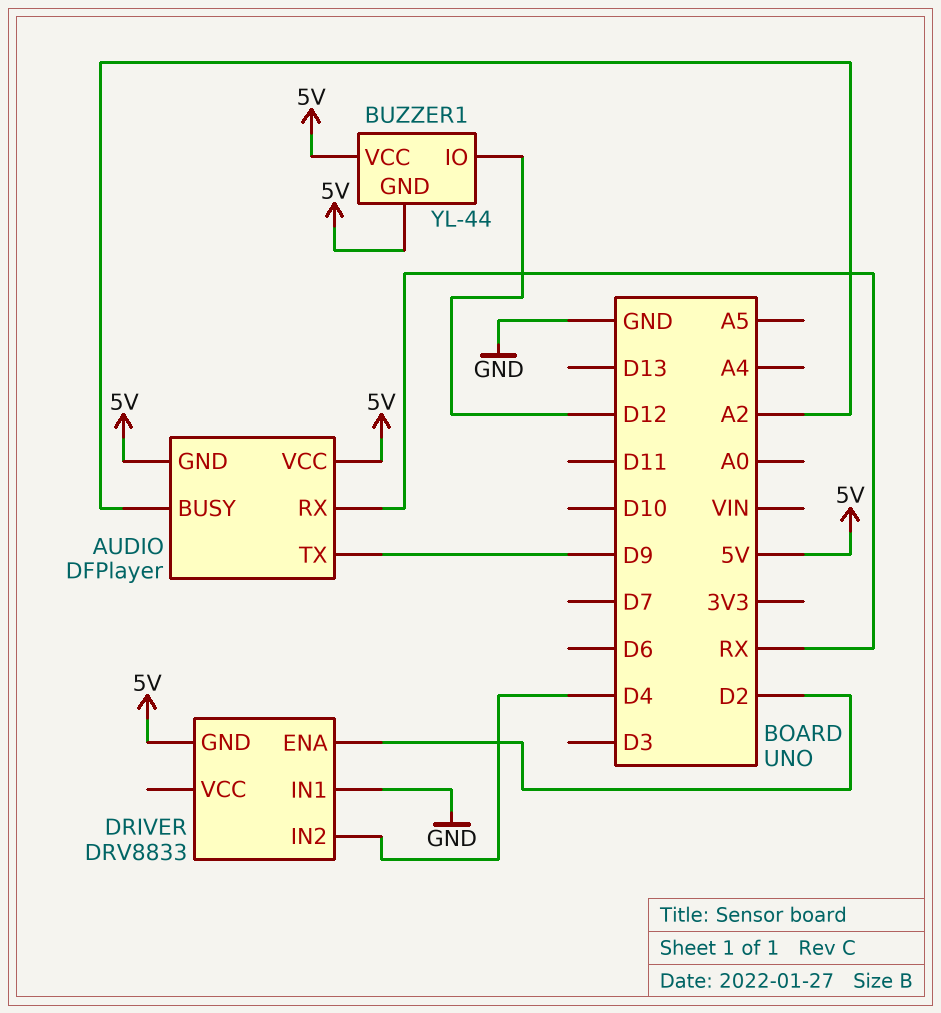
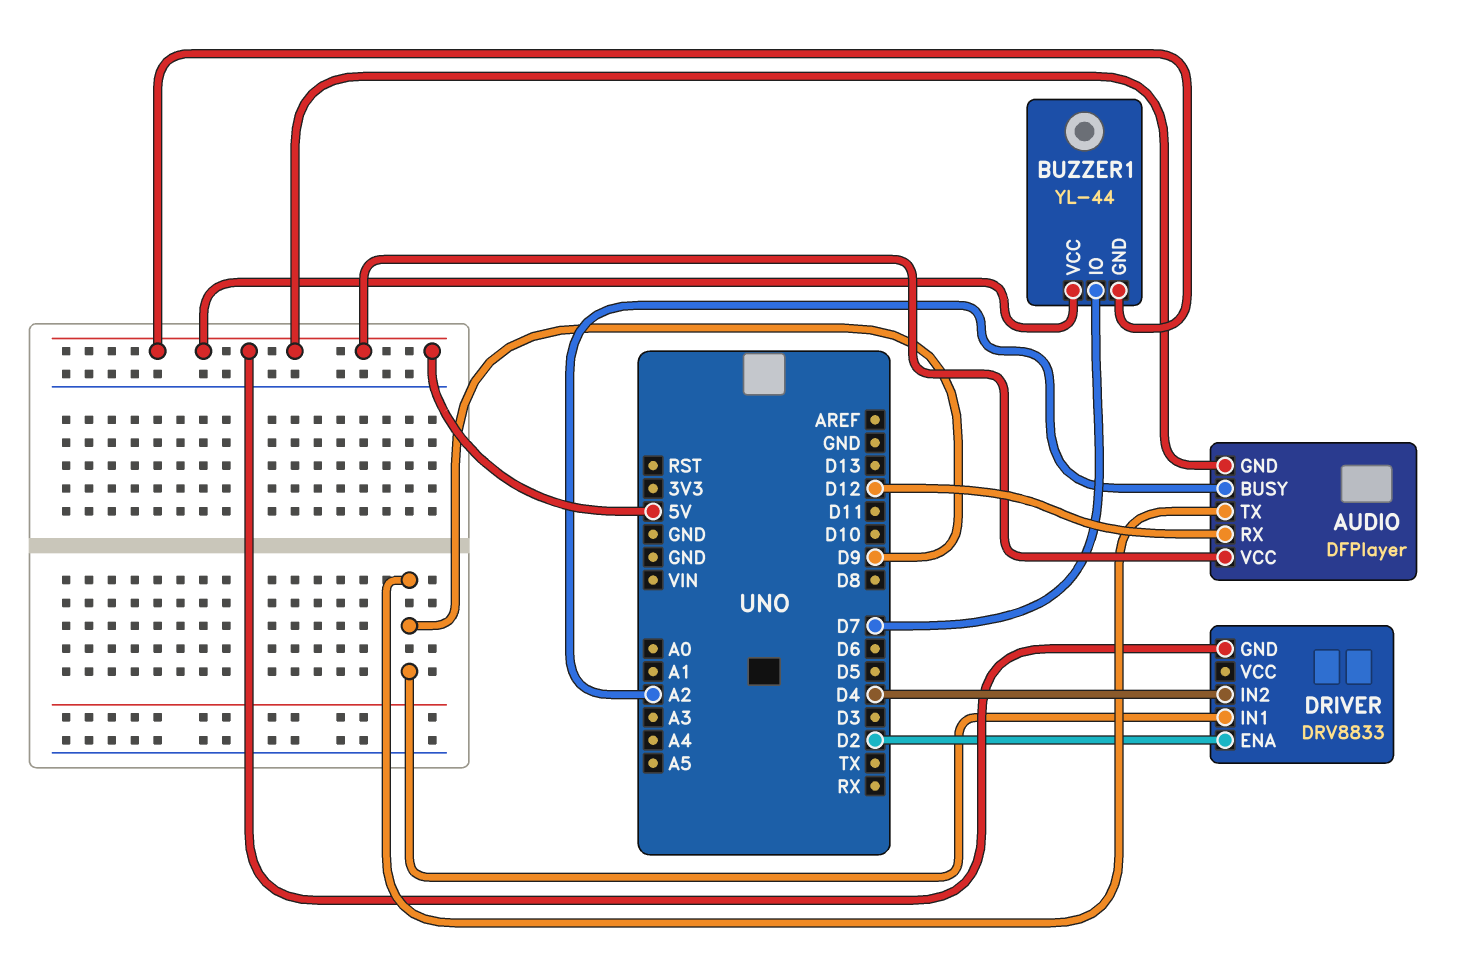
AUDIO pin RX: RX -> D12
BUZZER1 pin IO: D12 -> D7
DRIVER pin IN1: GND -> D9

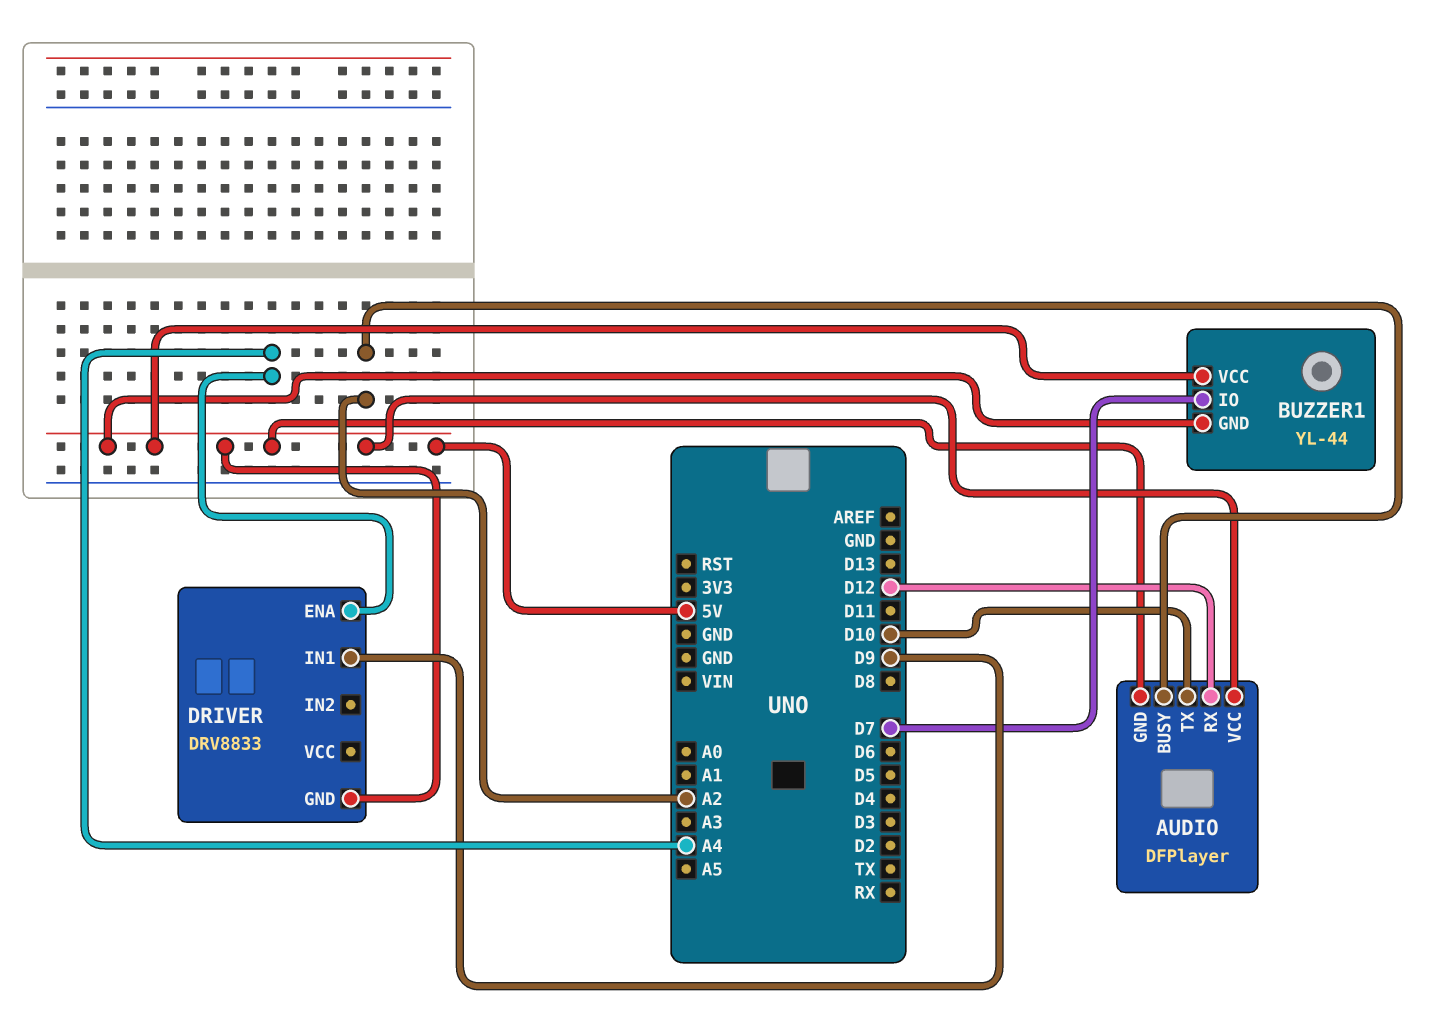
AUDIO pin TX: D9 -> D10
DRIVER pin ENA: D2 -> A4
DRIVER pin IN2: D4 -> none

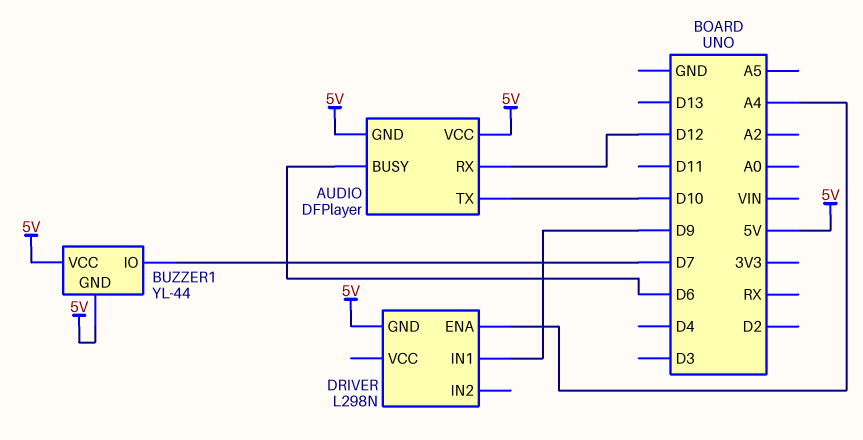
AUDIO pin BUSY: A2 -> D6
DRIVER: DRV8833 -> L298N

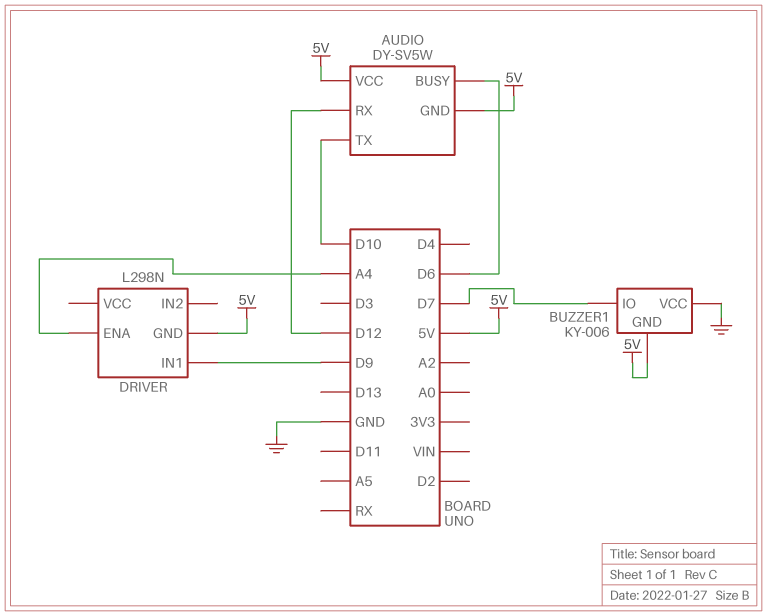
AUDIO: DFPlayer -> DY-SV5W
BUZZER1: YL-44 -> KY-006
BUZZER1 pin VCC: 5V -> GND

